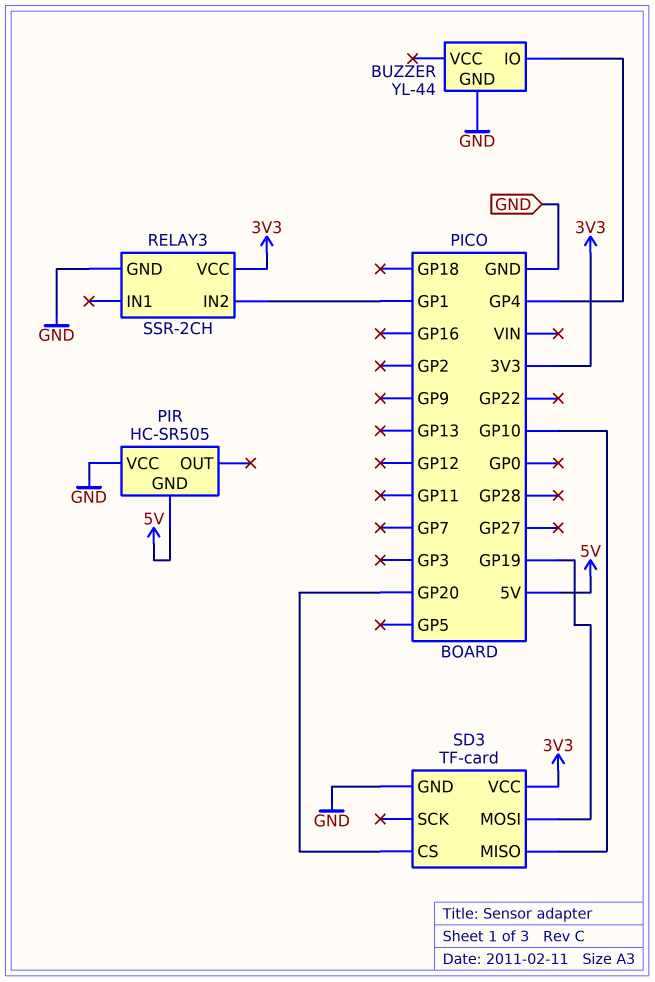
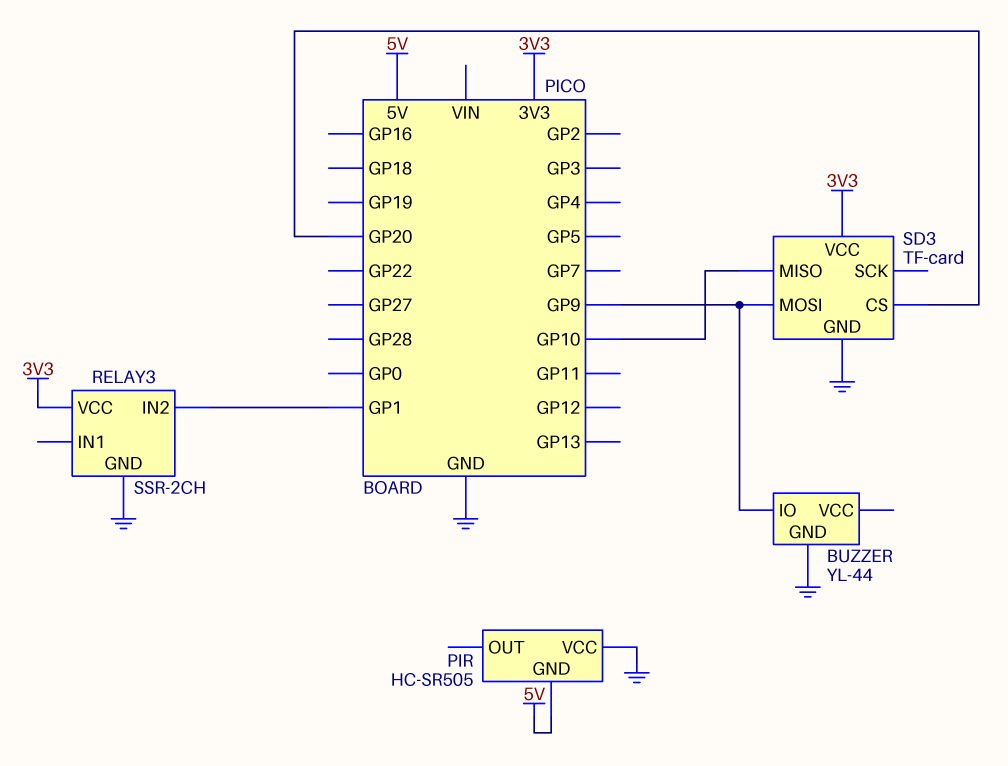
BUZZER pin IO: GP4 -> GP9
SD3 pin MOSI: GP19 -> GP9

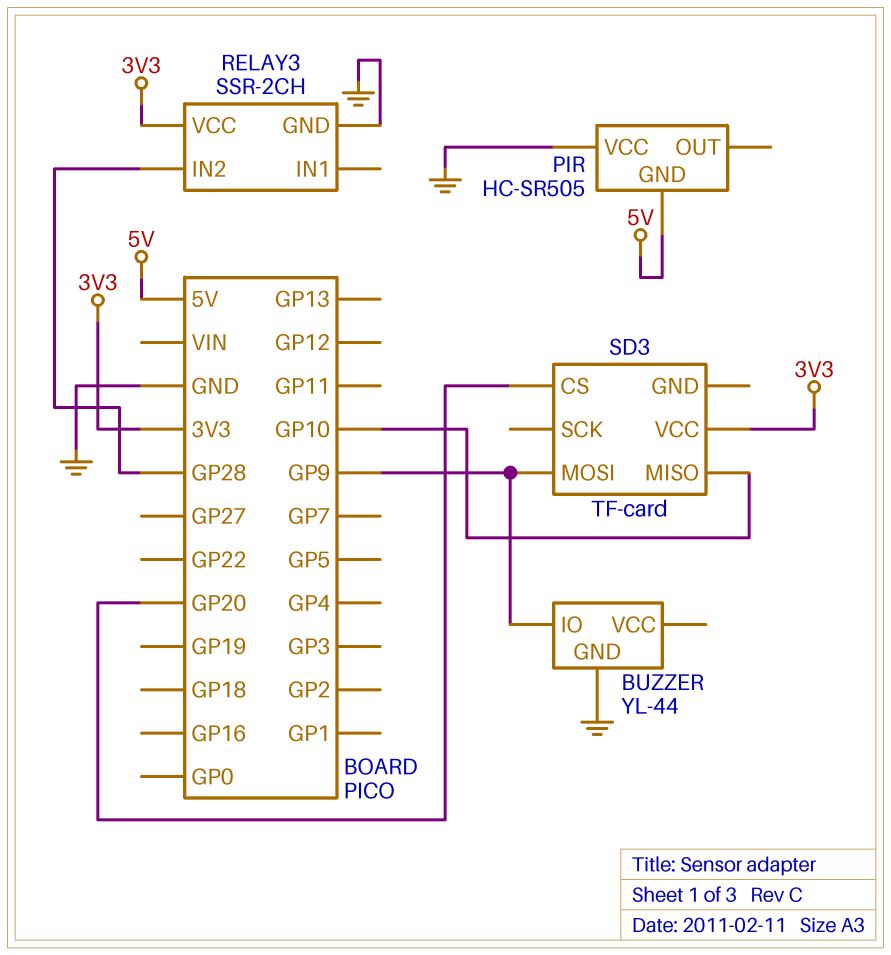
RELAY3 pin IN2: GP1 -> GP28
SD3 pin GND: GND -> none

